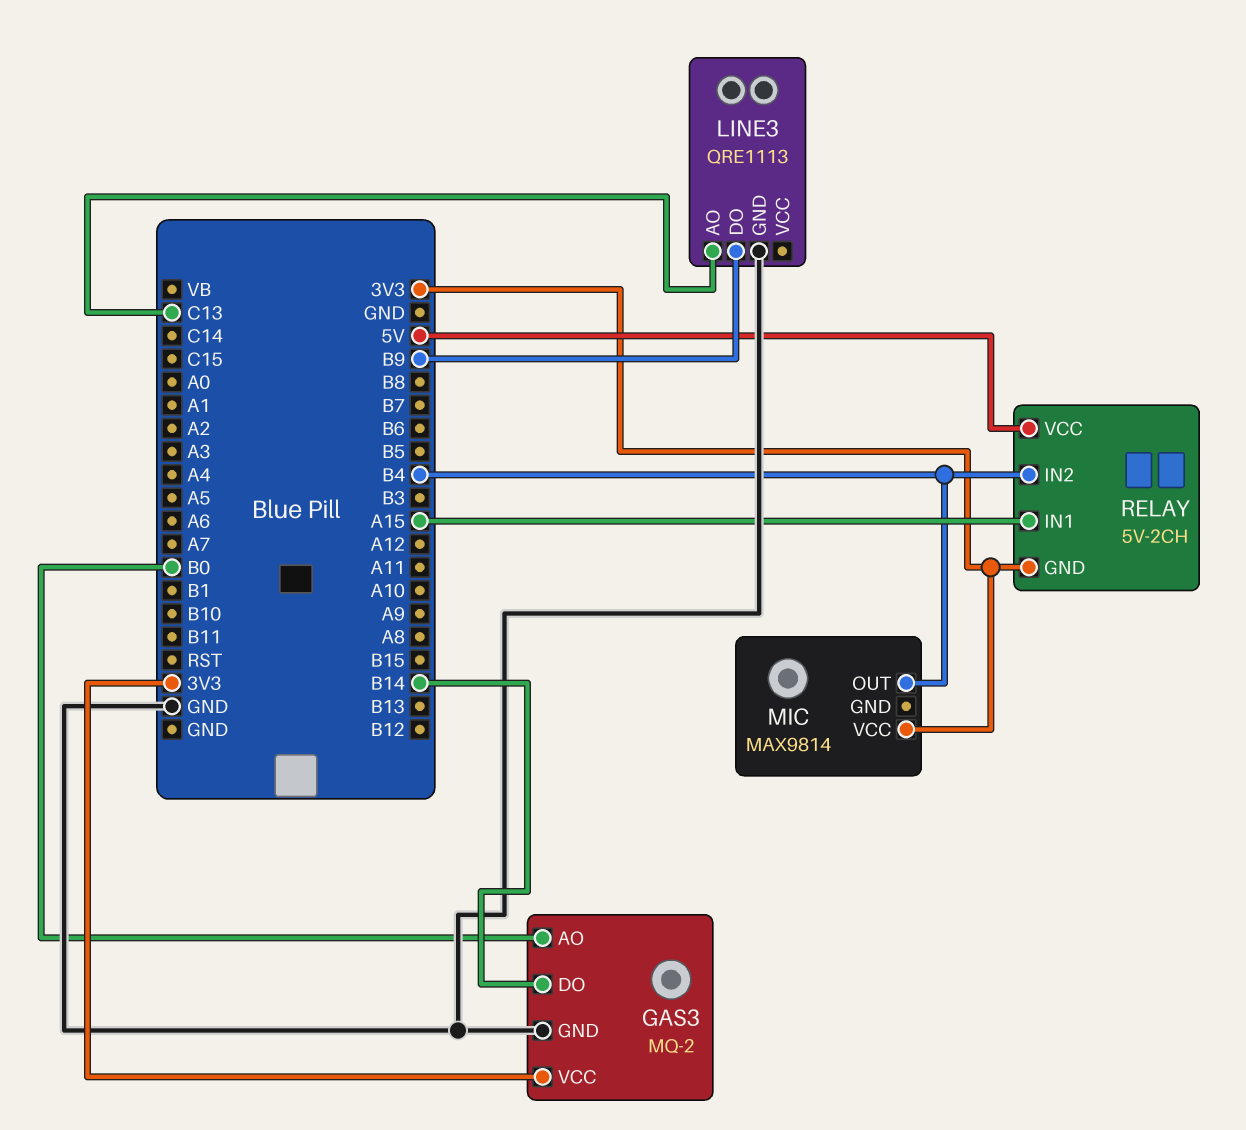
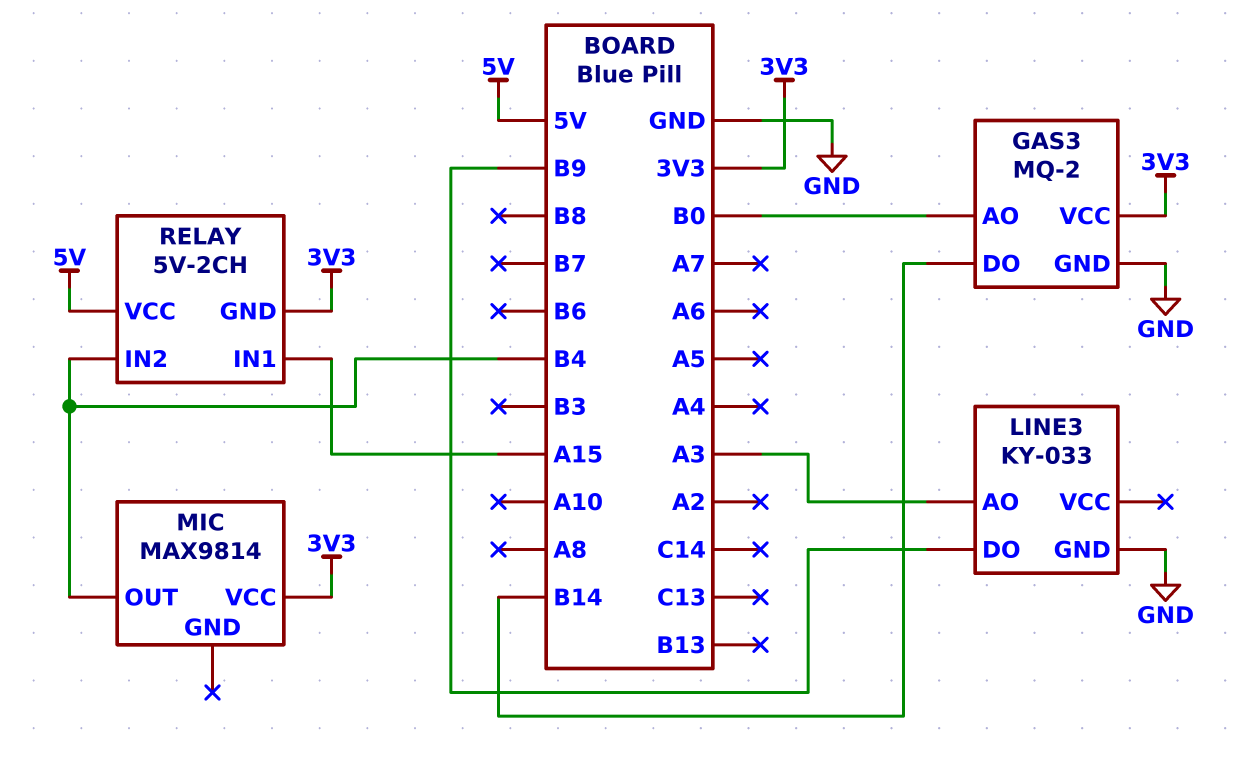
LINE3: QRE1113 -> KY-033
LINE3 pin AO: C13 -> A3

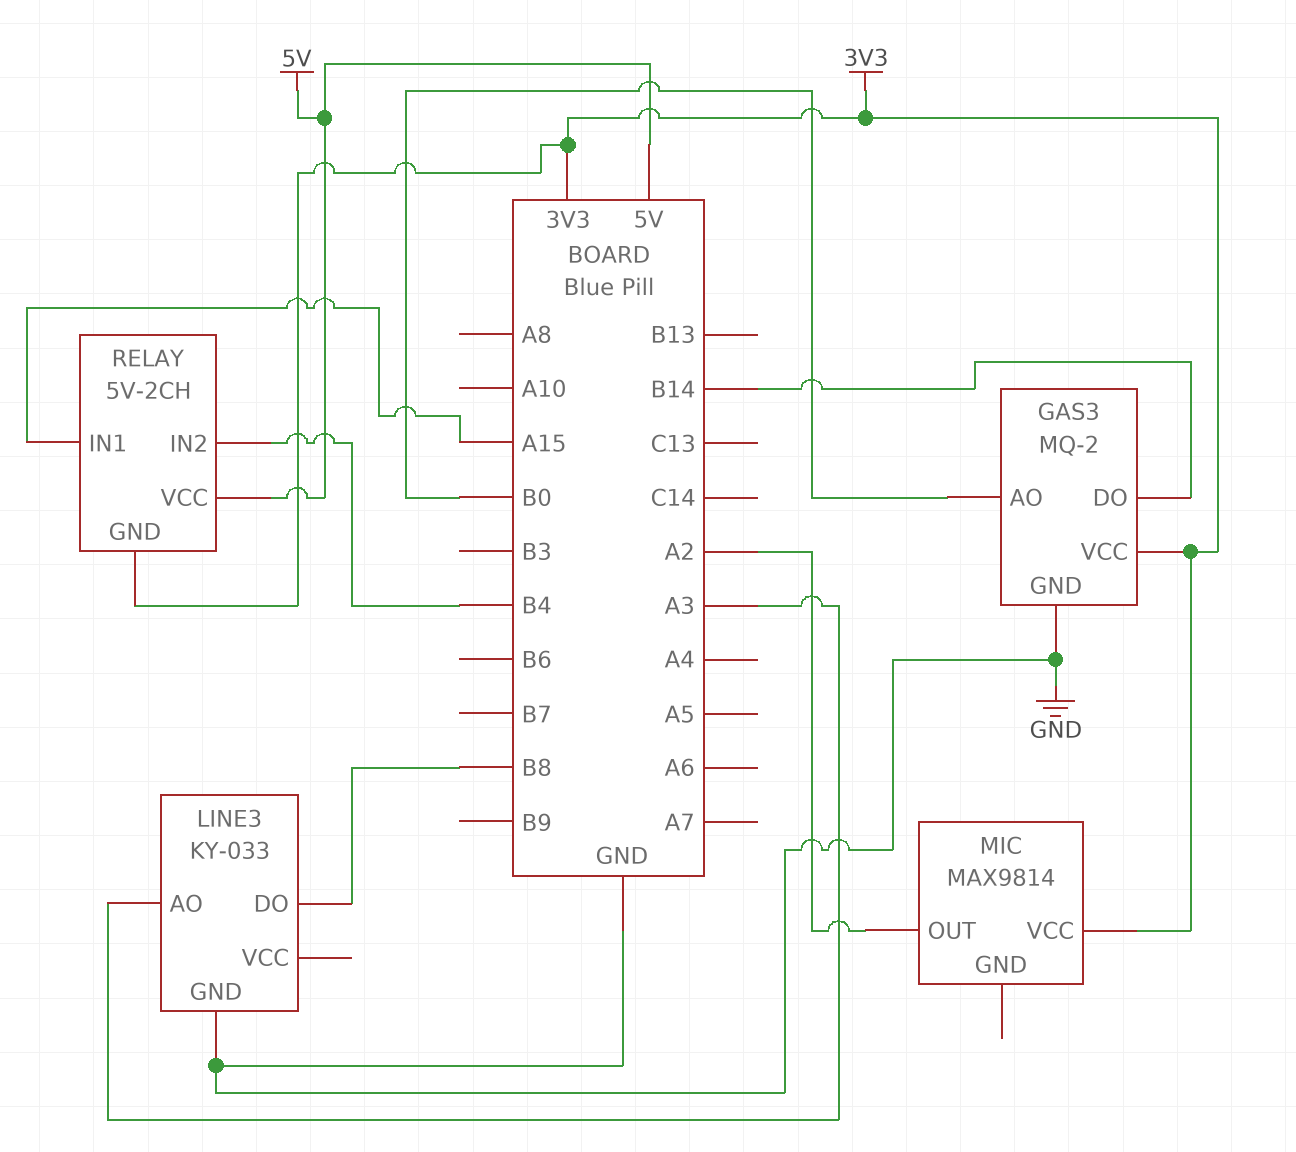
LINE3 pin DO: B9 -> B8
MIC pin OUT: B4 -> A2

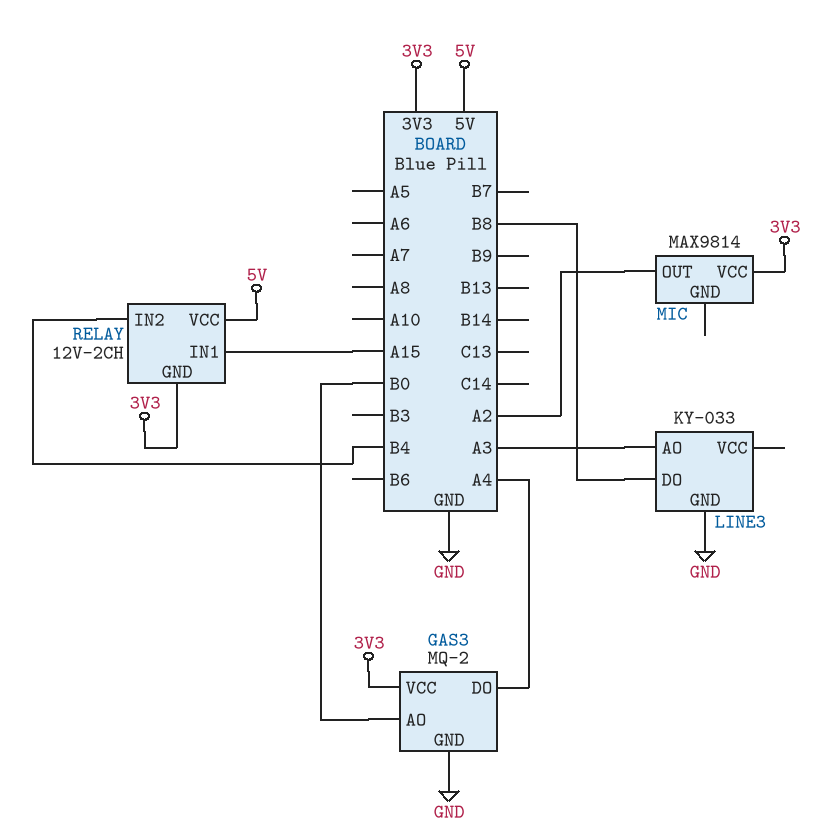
GAS3 pin DO: B14 -> A4
RELAY: 5V-2CH -> 12V-2CH

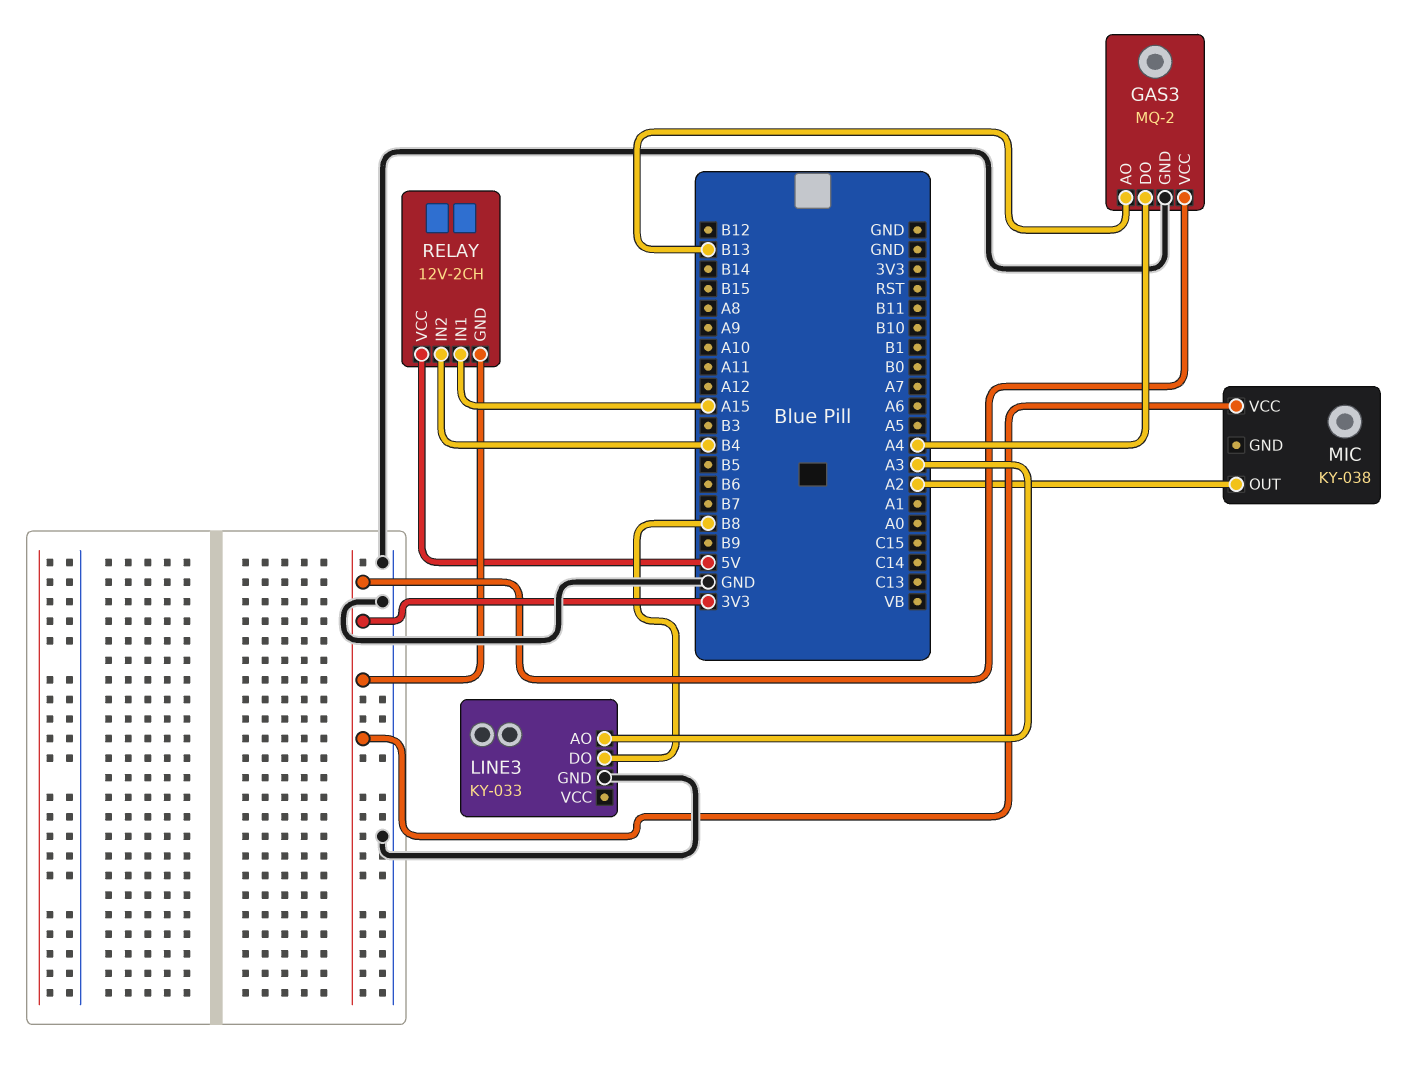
GAS3 pin AO: B0 -> B13
MIC: MAX9814 -> KY-038

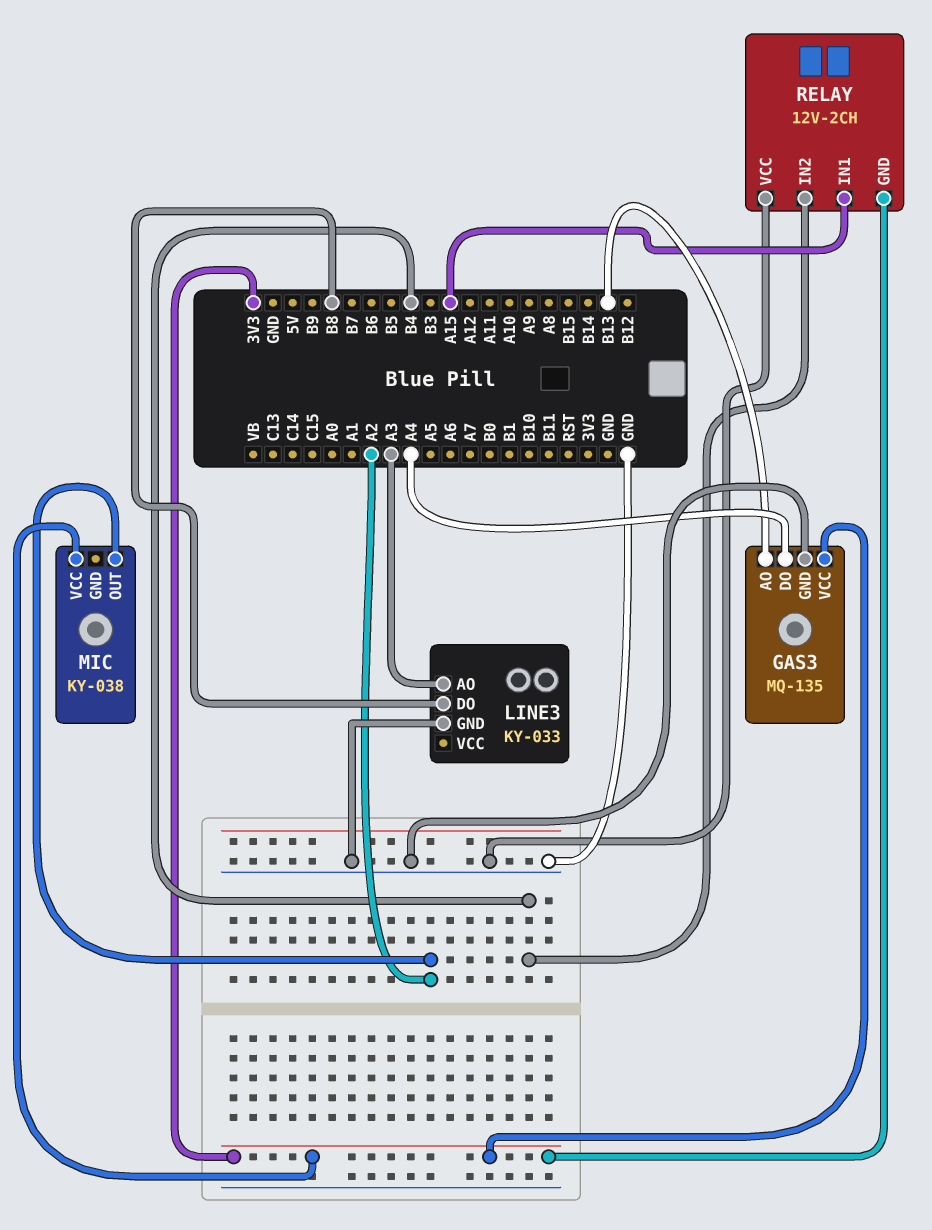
GAS3: MQ-2 -> MQ-135
RELAY pin VCC: 5V -> GND

